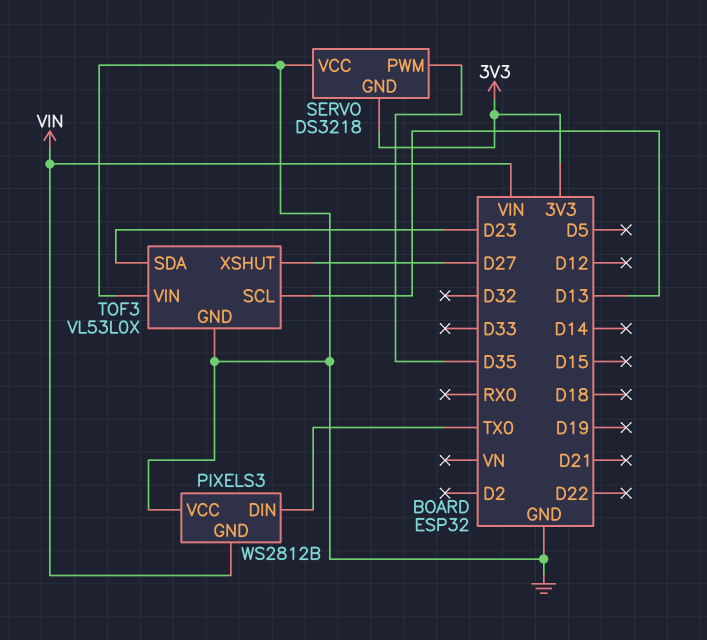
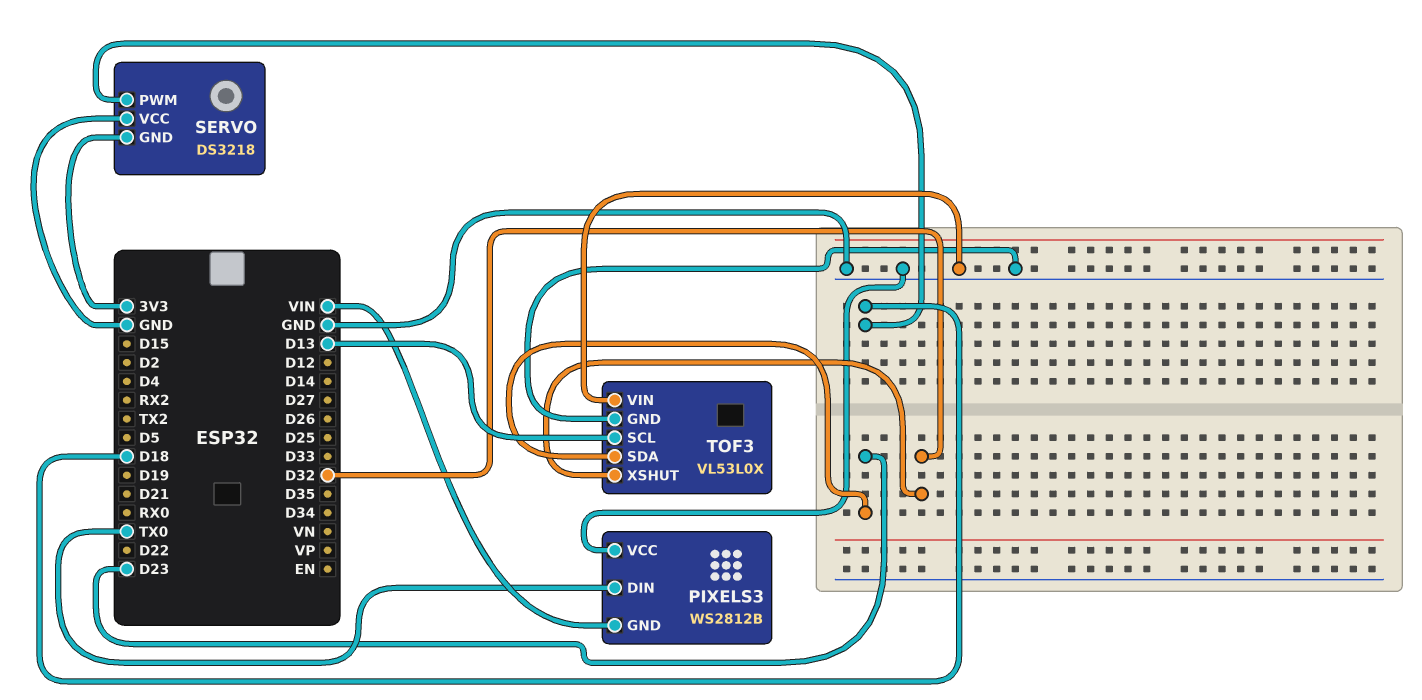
SERVO pin PWM: D35 -> D18
TOF3 pin XSHUT: D27 -> D32

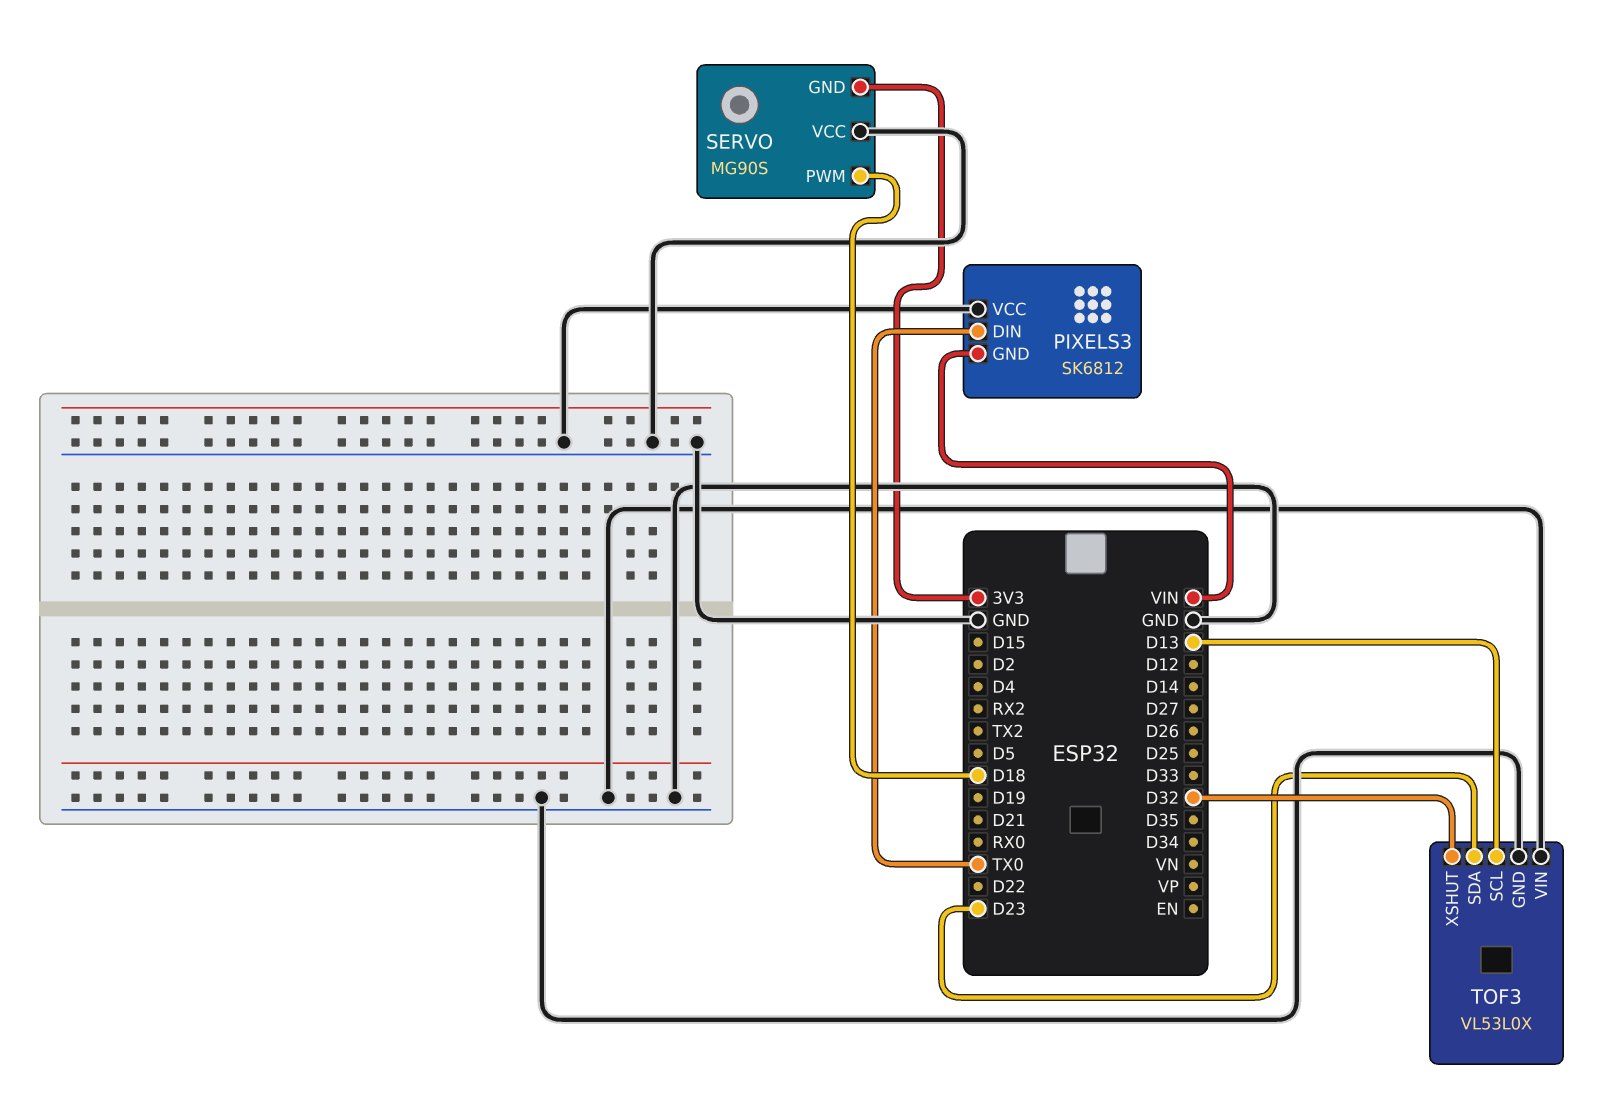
PIXELS3: WS2812B -> SK6812
SERVO: DS3218 -> MG90S

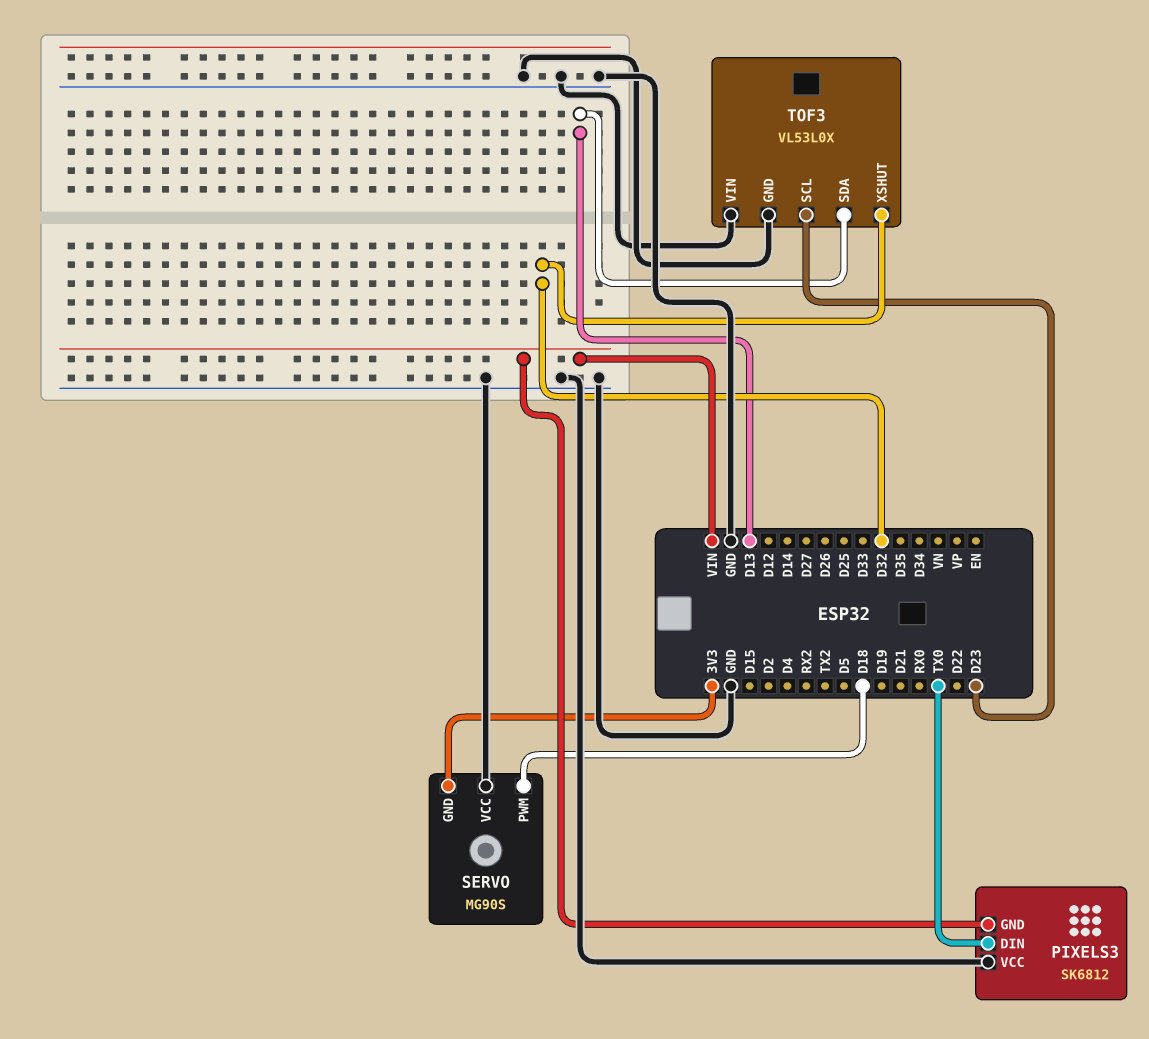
TOF3 pin SCL: D13 -> D23
TOF3 pin SDA: D23 -> D13

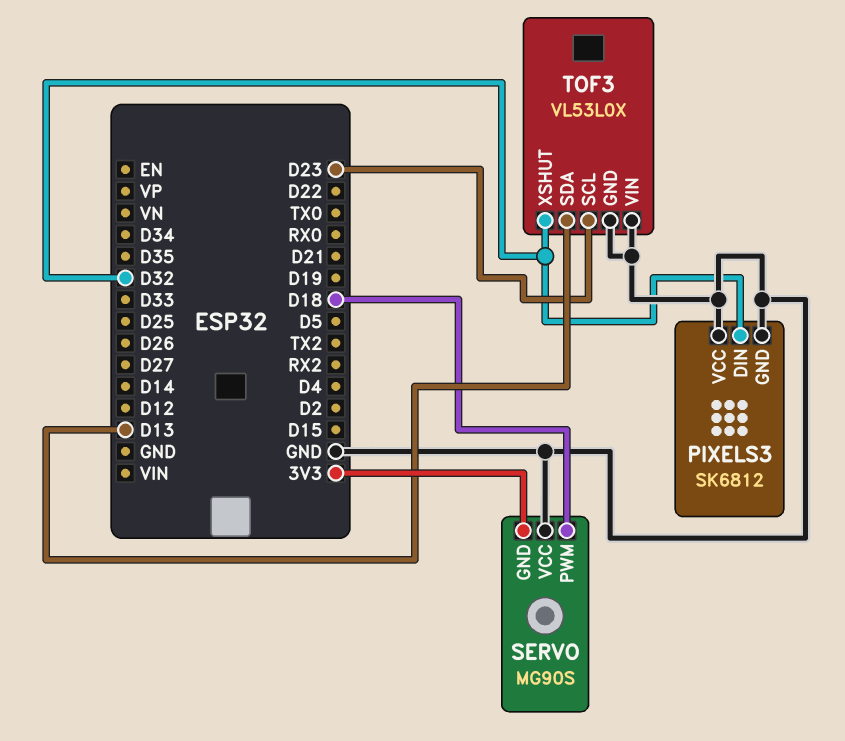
PIXELS3 pin DIN: TX0 -> D32
PIXELS3 pin GND: VIN -> GND

